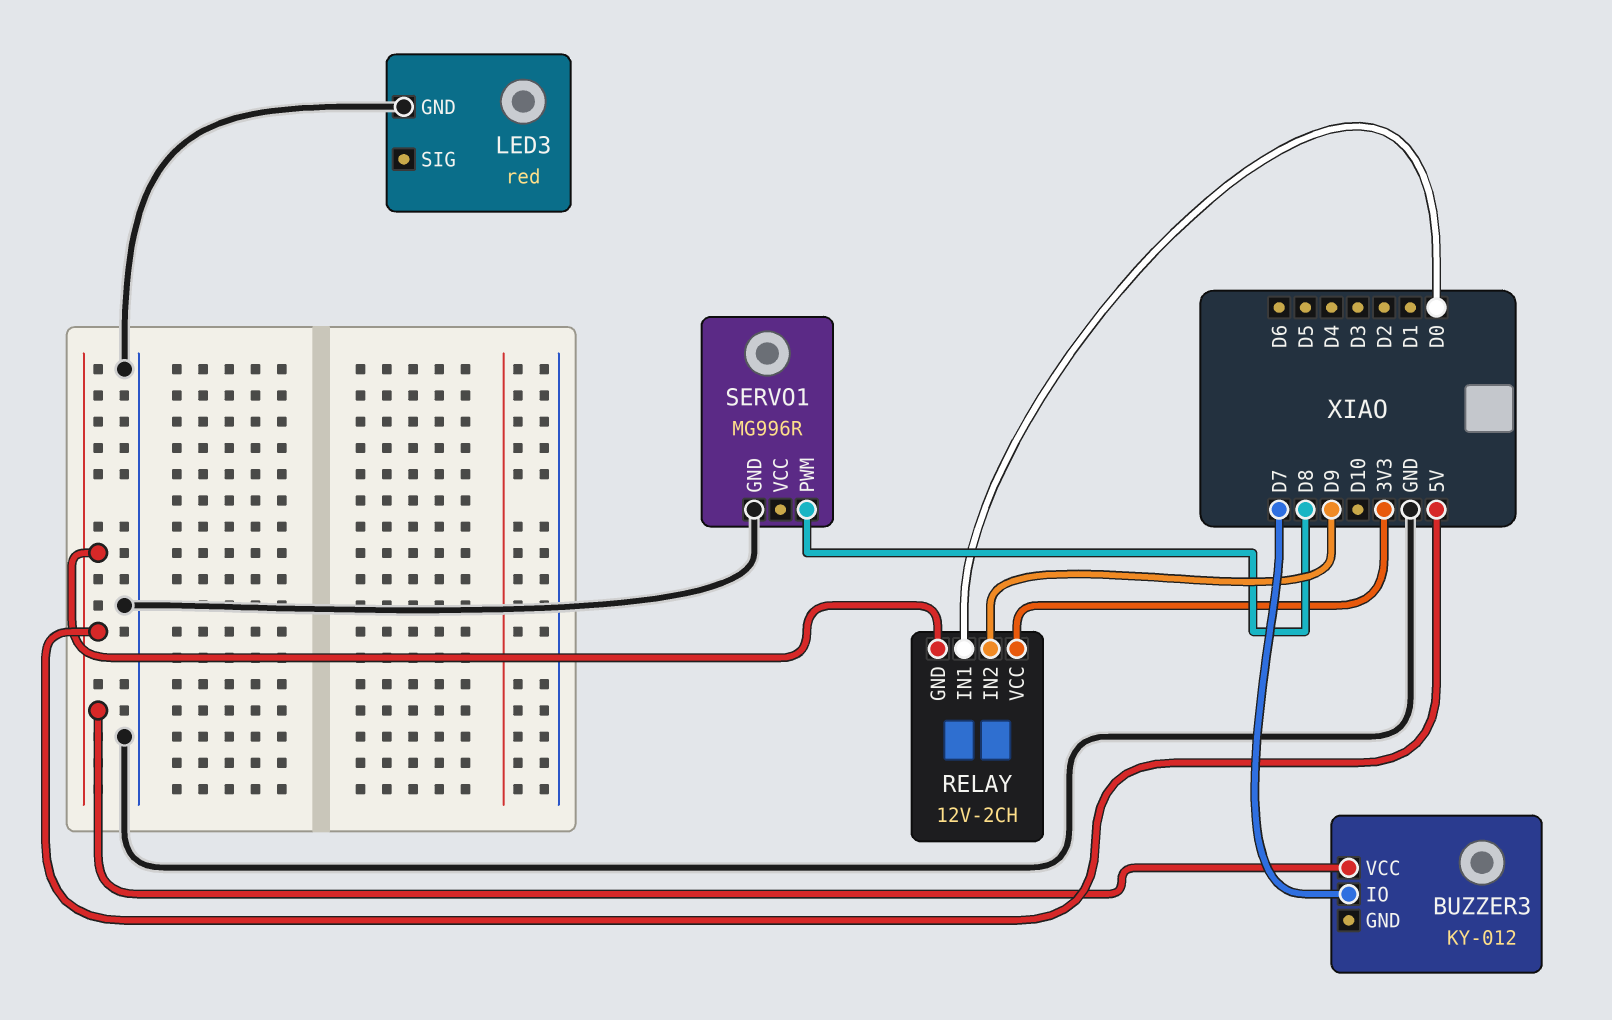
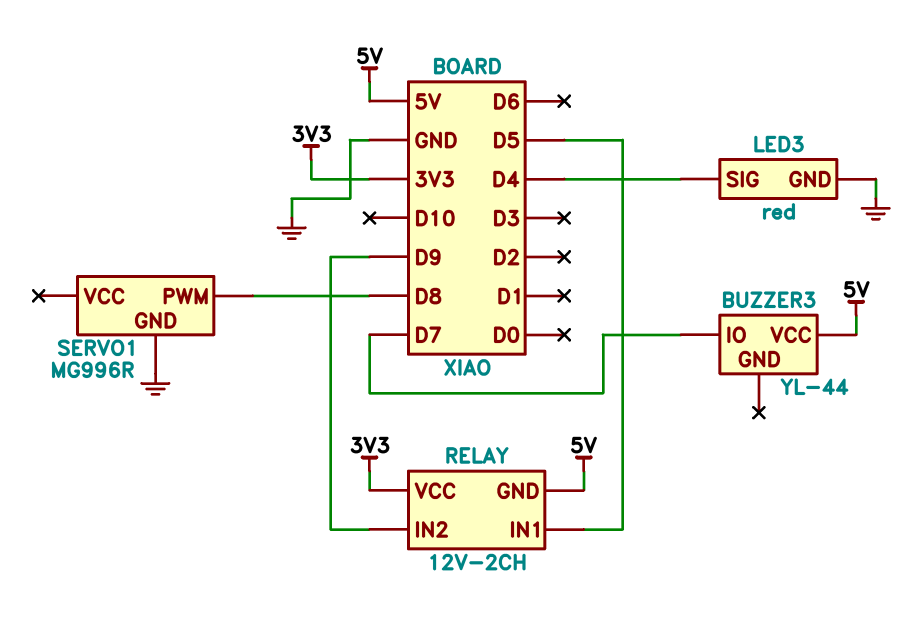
BUZZER3: KY-012 -> YL-44
LED3 pin SIG: none -> D4
RELAY pin IN1: D0 -> D5

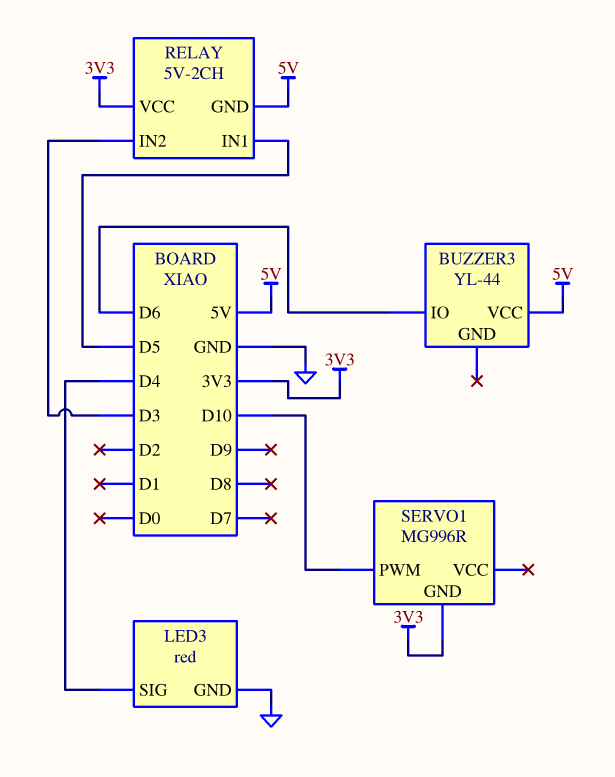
BUZZER3 pin IO: D7 -> D6
RELAY: 12V-2CH -> 5V-2CH
RELAY pin IN2: D9 -> D3
SERVO1 pin GND: GND -> 3V3
SERVO1 pin PWM: D8 -> D10

